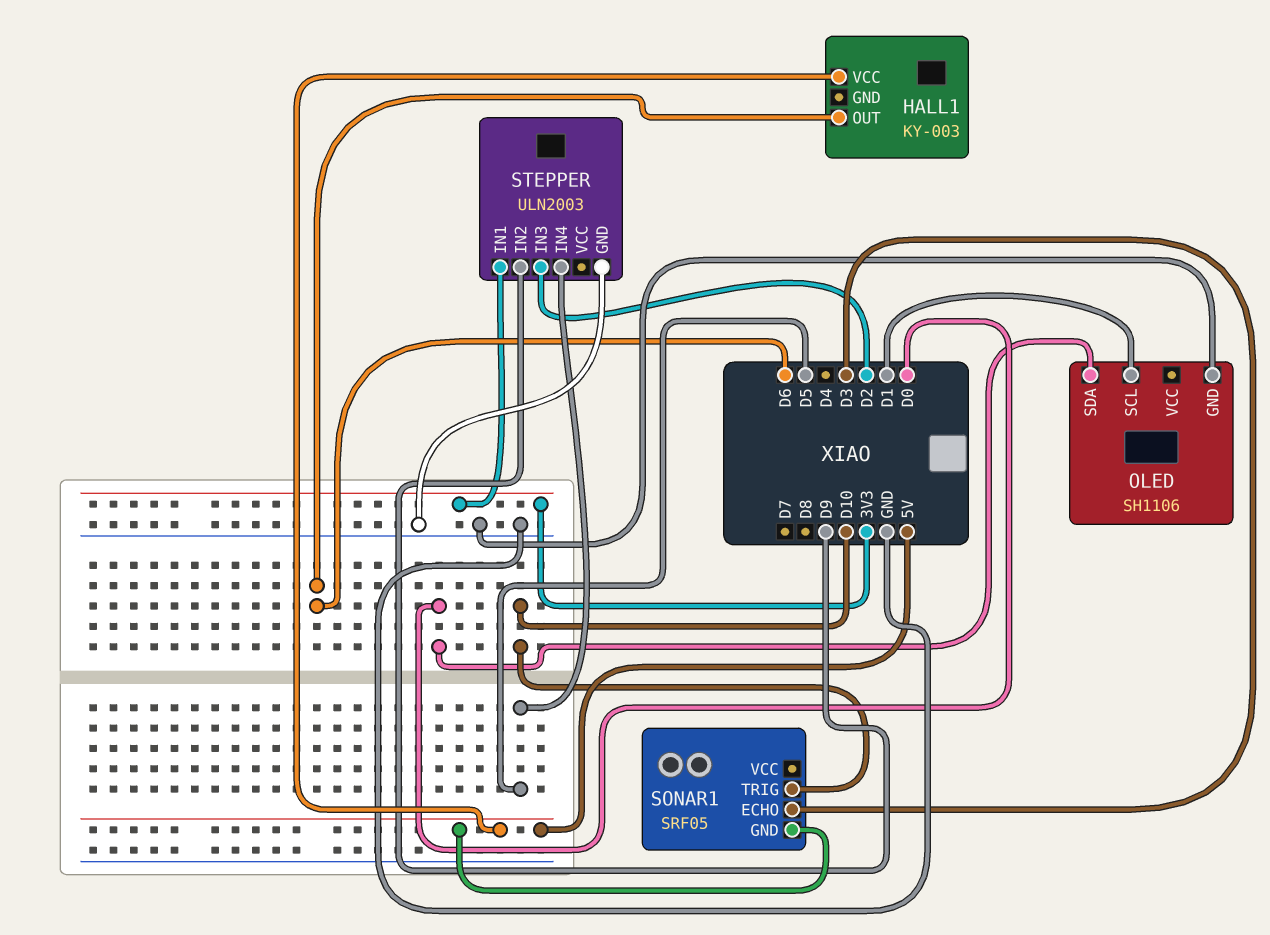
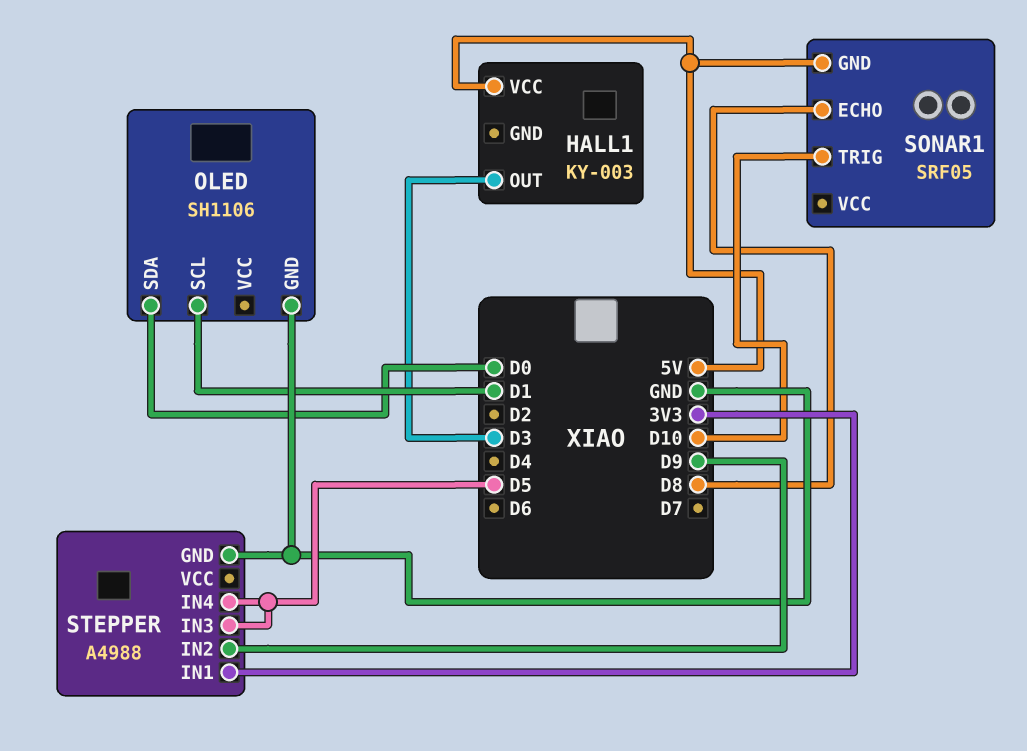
HALL1 pin OUT: D6 -> D3
SONAR1 pin ECHO: D3 -> D8
STEPPER: ULN2003 -> A4988
STEPPER pin IN3: D2 -> D5

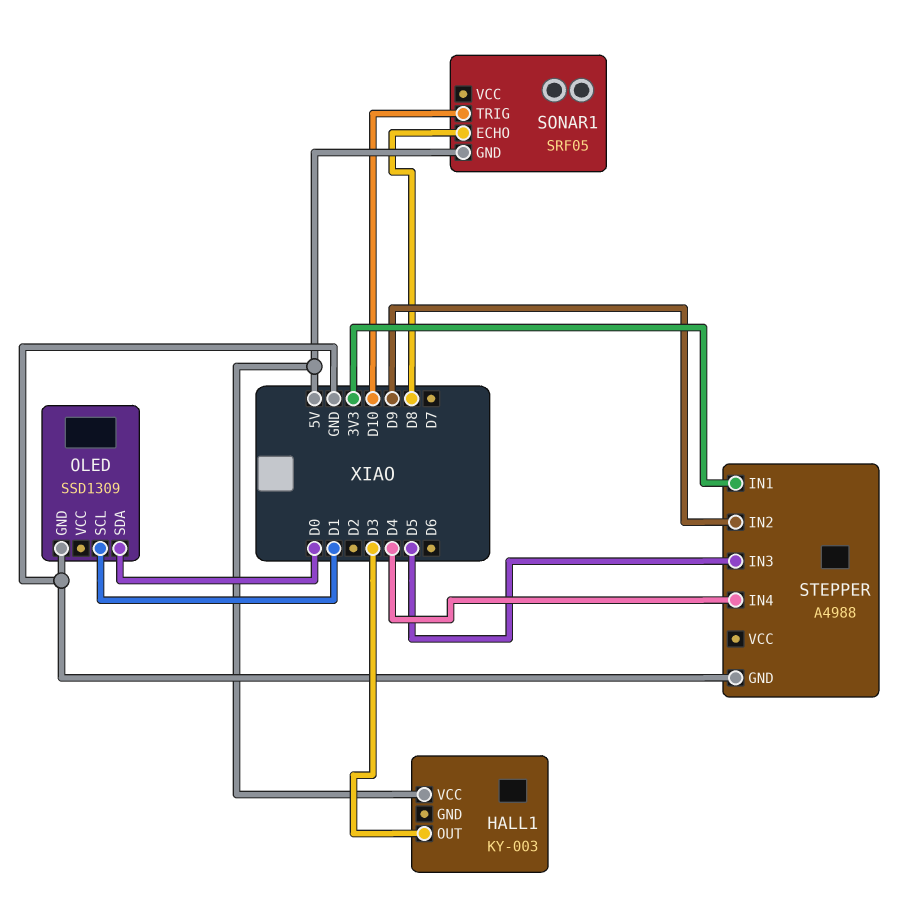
OLED: SH1106 -> SSD1309
STEPPER pin IN4: D5 -> D4

